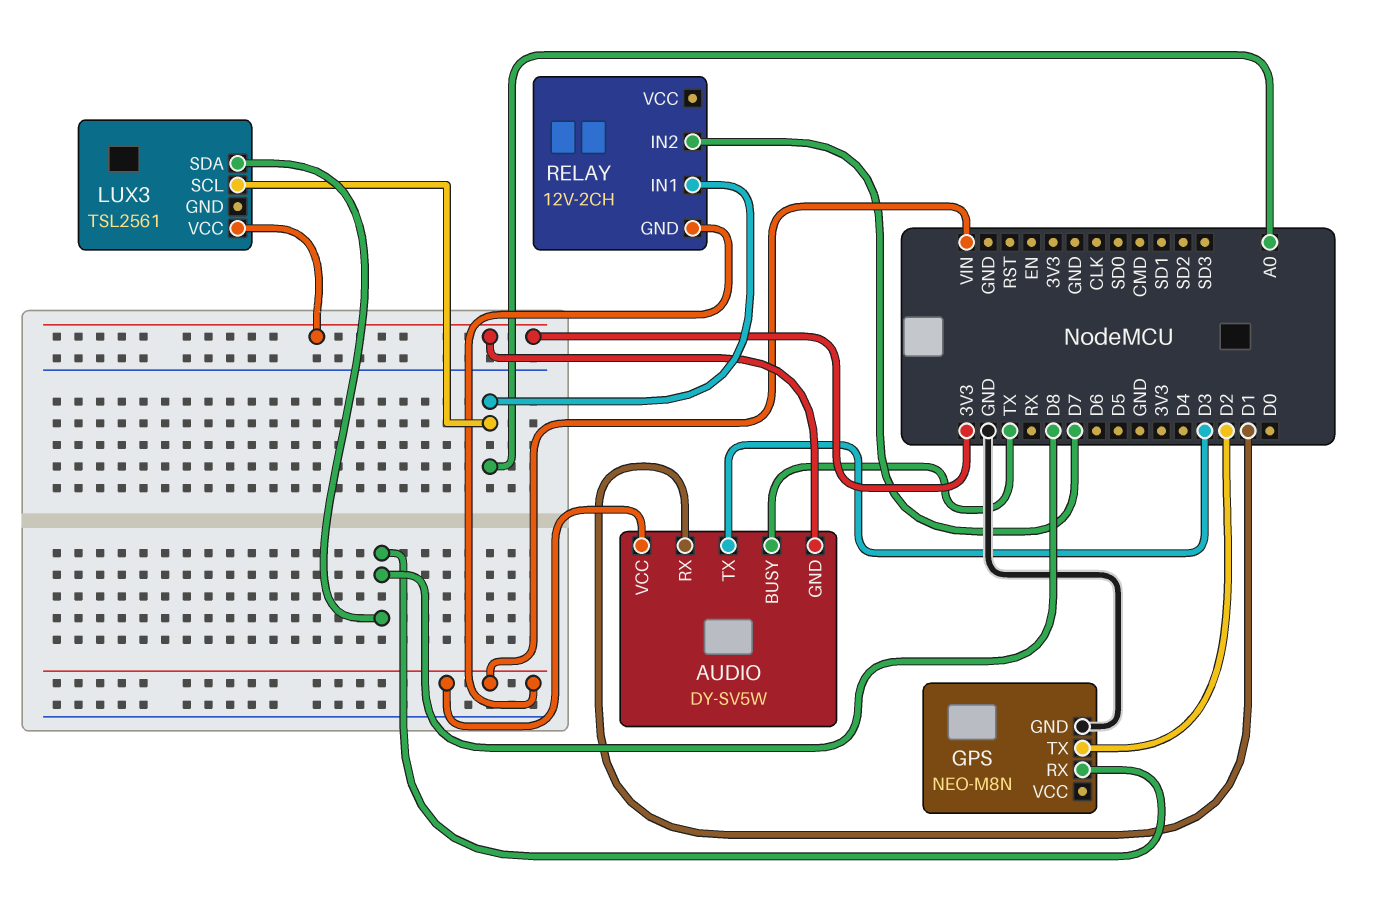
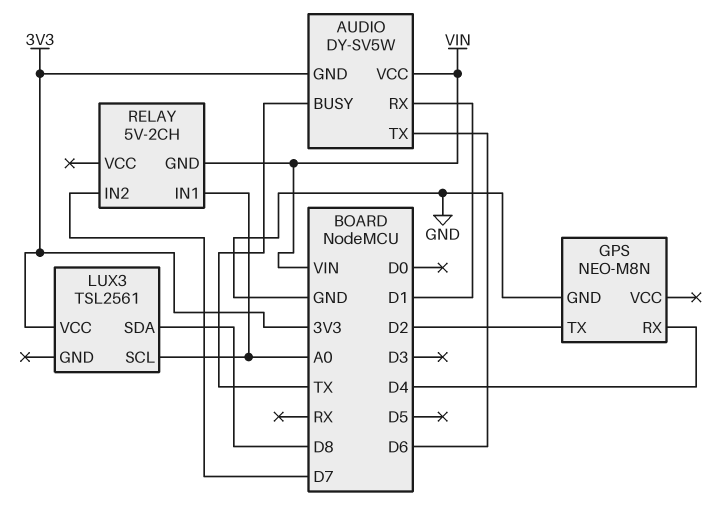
AUDIO pin TX: D3 -> D6
GPS pin RX: D8 -> D4
RELAY: 12V-2CH -> 5V-2CH

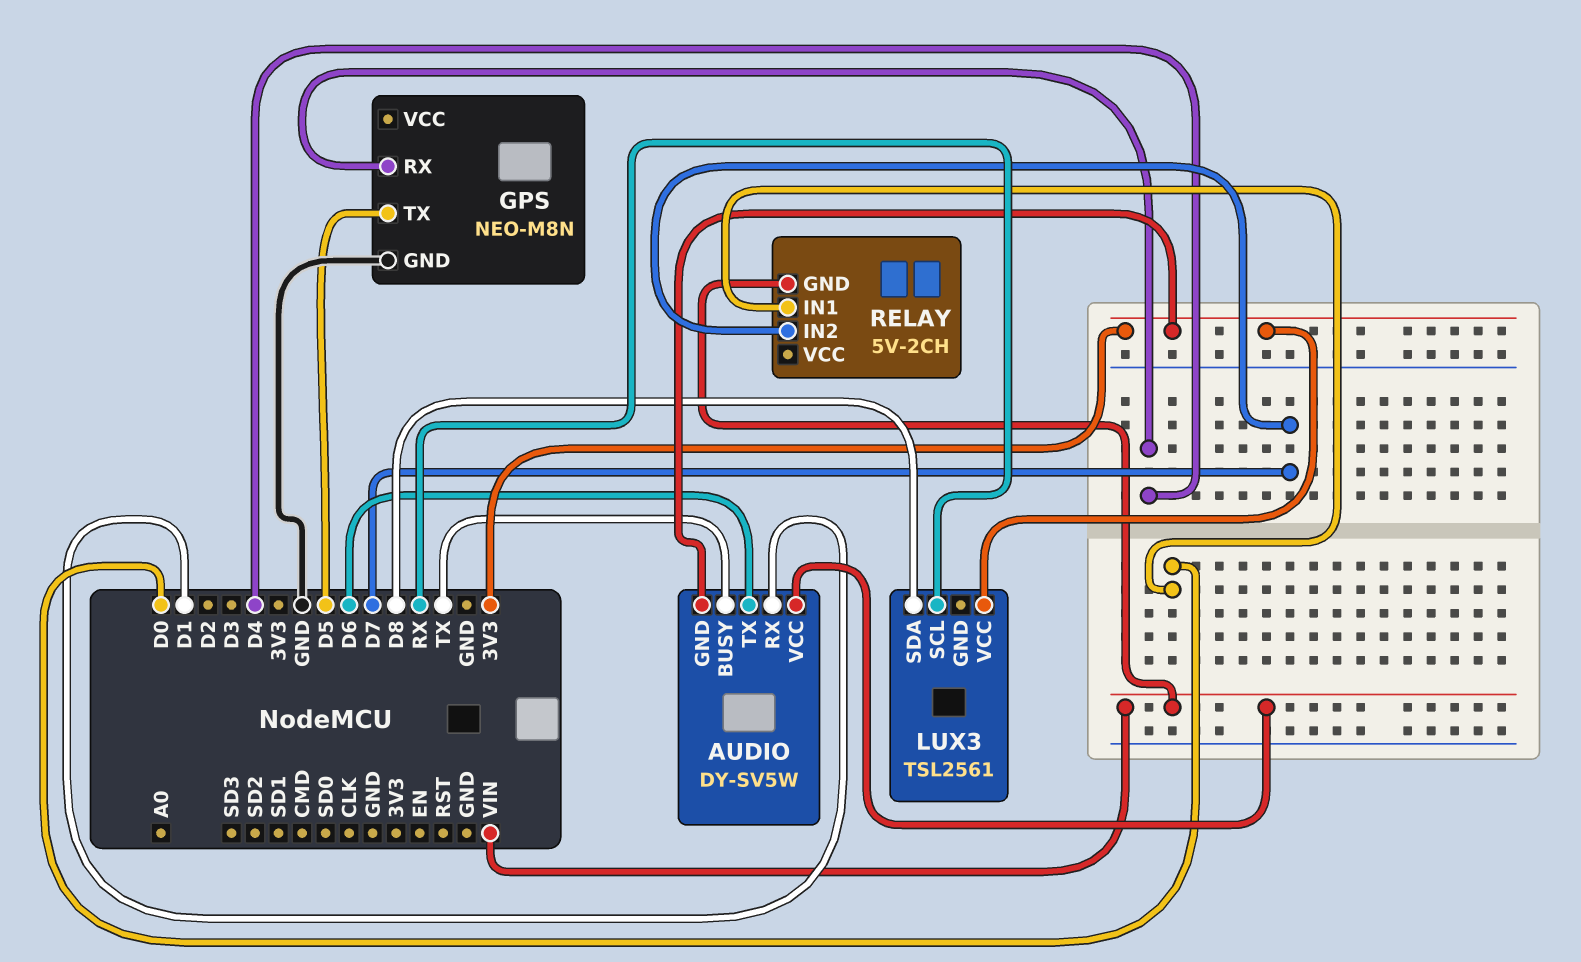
GPS pin TX: D2 -> D5
LUX3 pin SCL: A0 -> RX
RELAY pin IN1: A0 -> D0

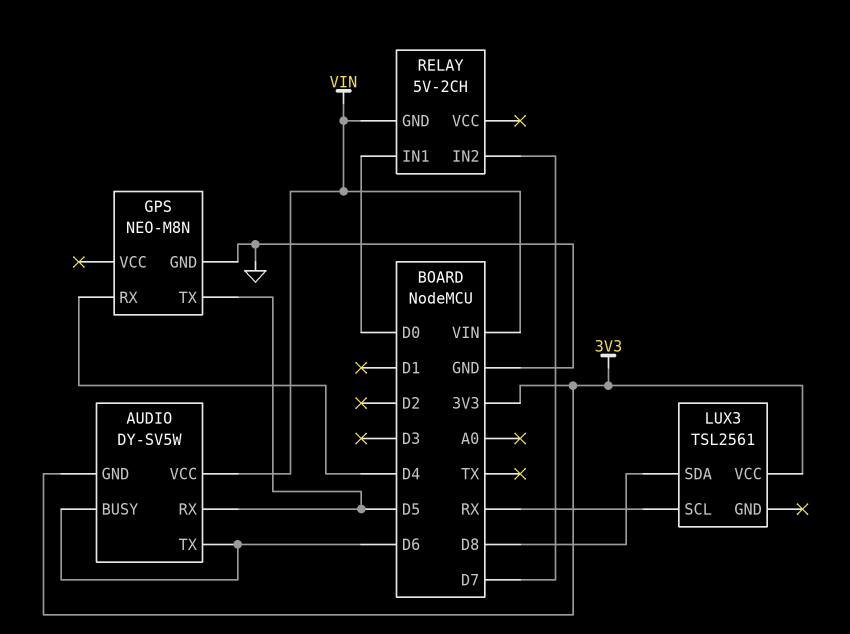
AUDIO pin BUSY: TX -> D6
AUDIO pin RX: D1 -> D5

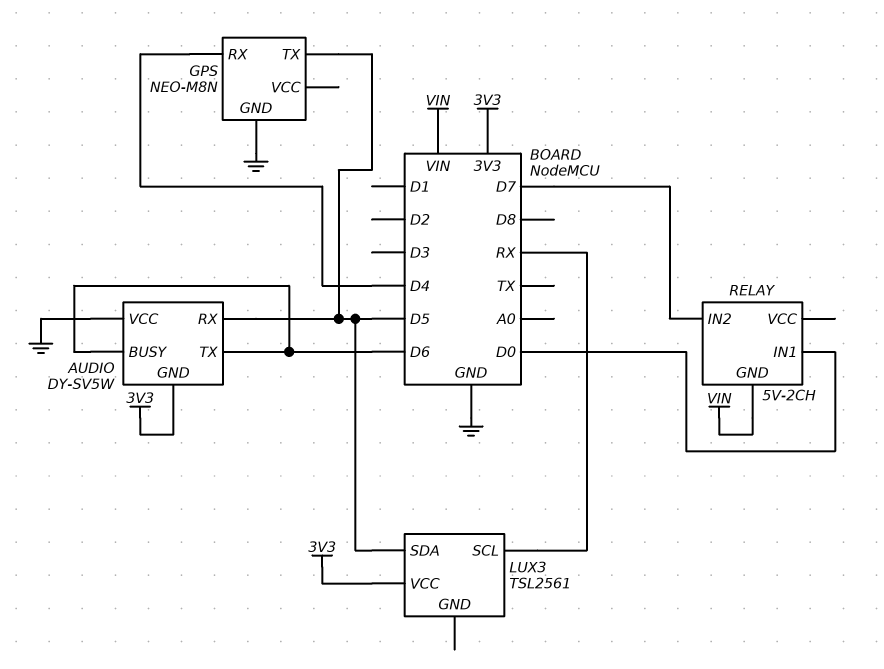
AUDIO pin VCC: VIN -> GND
LUX3 pin SDA: D8 -> D5

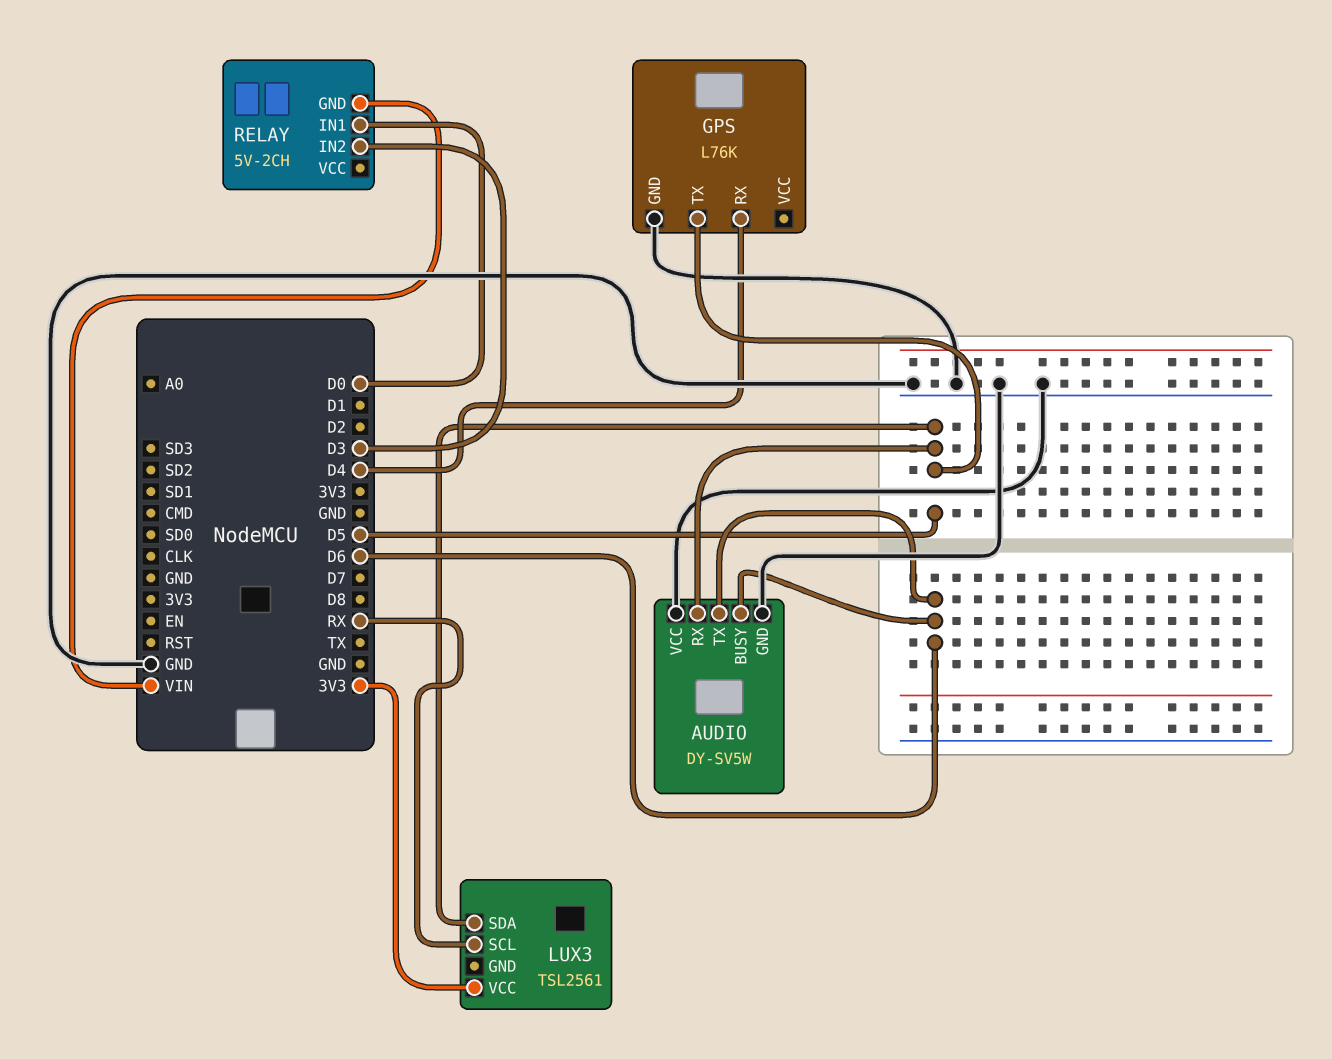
AUDIO pin GND: 3V3 -> GND
GPS: NEO-M8N -> L76K
RELAY pin IN2: D7 -> D3

